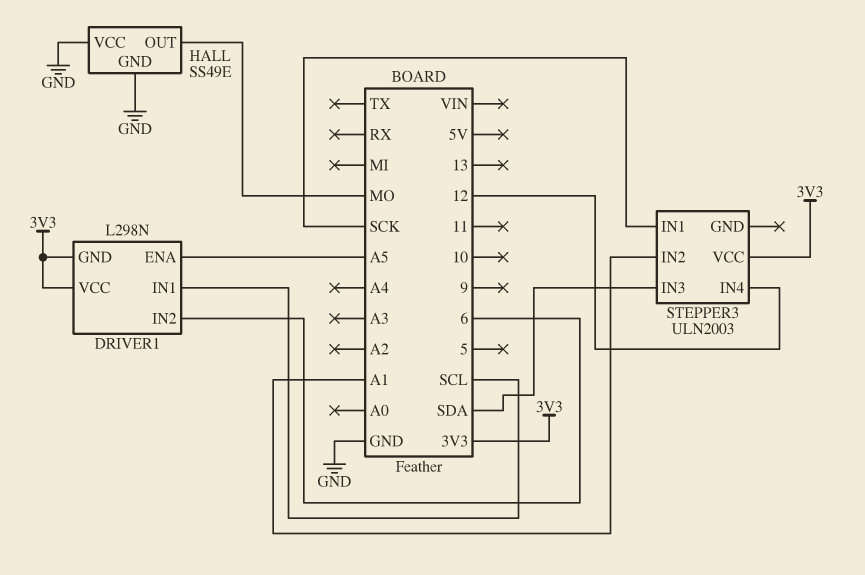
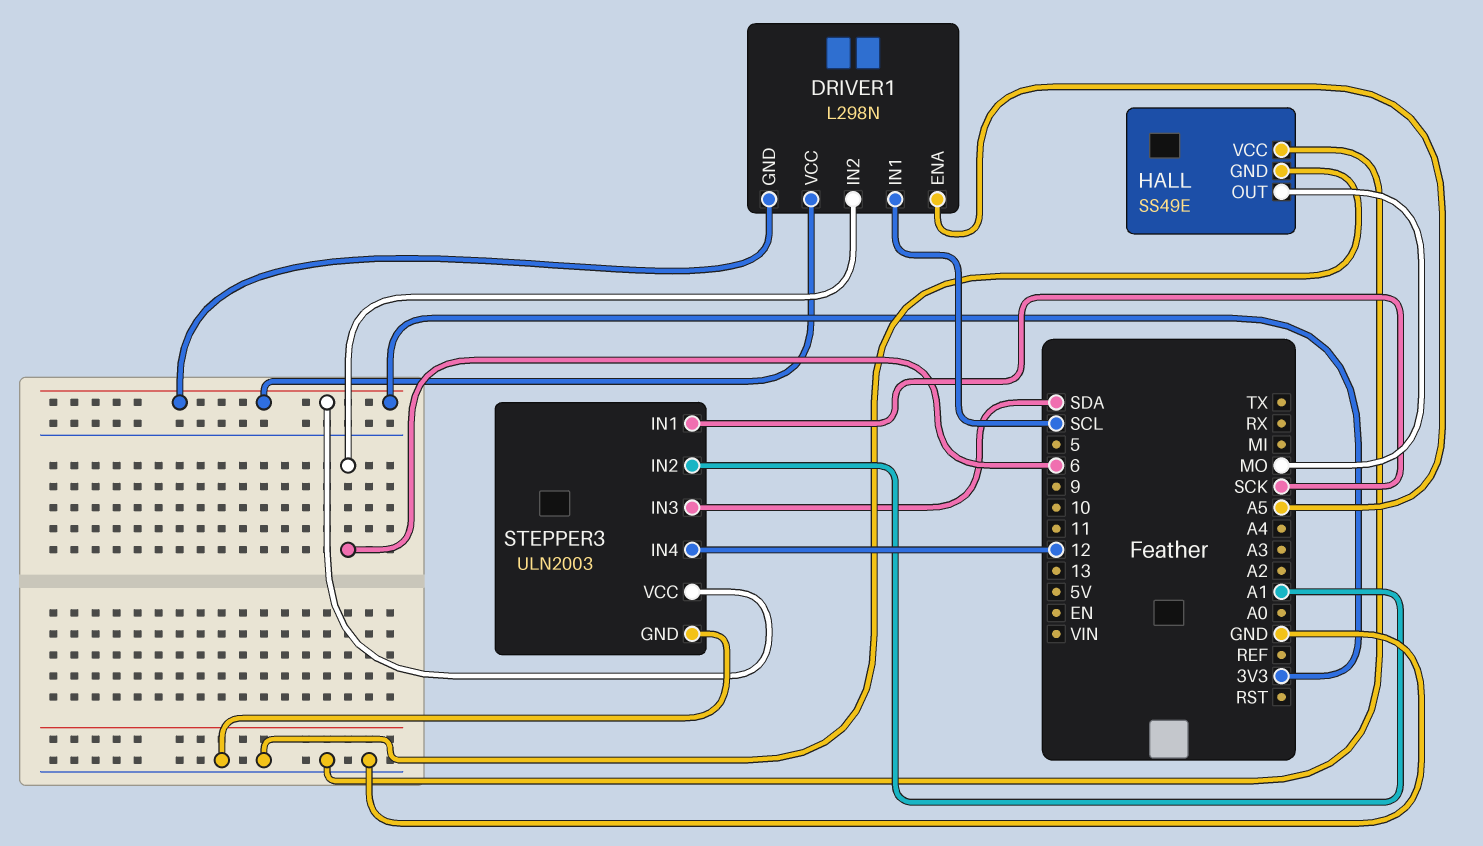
STEPPER3 pin GND: none -> GND

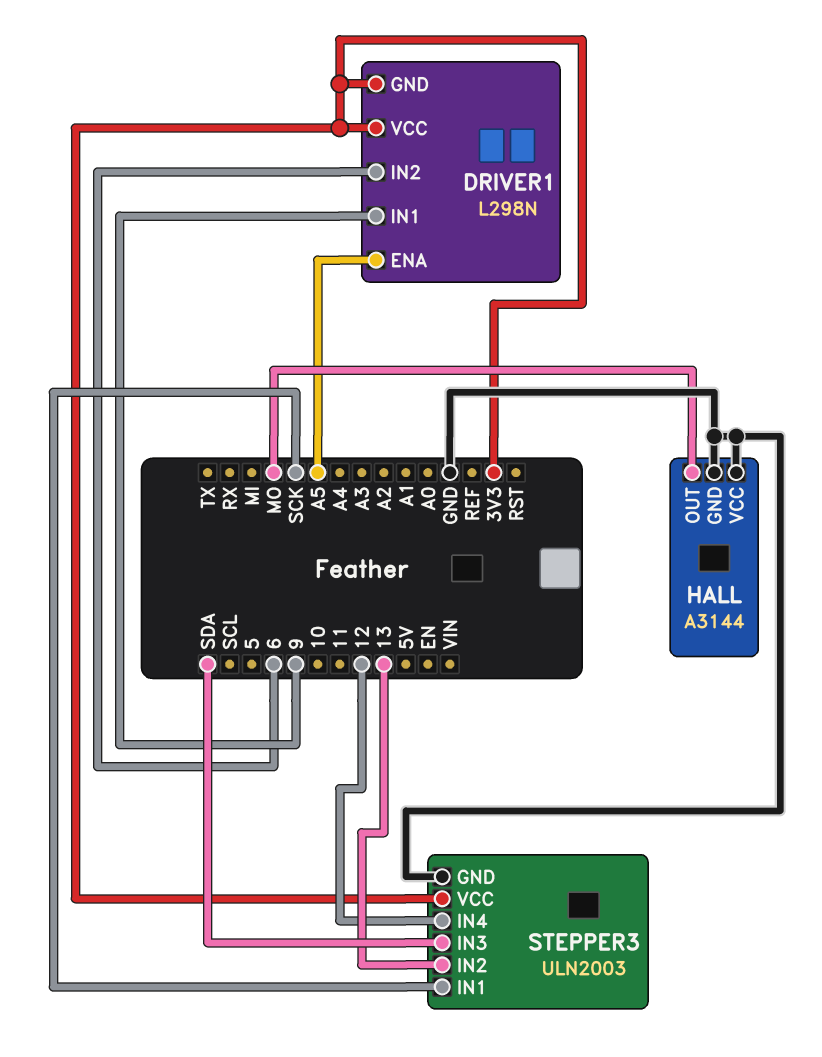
DRIVER1 pin IN1: SCL -> 9
HALL: SS49E -> A3144
STEPPER3 pin IN2: A1 -> 13

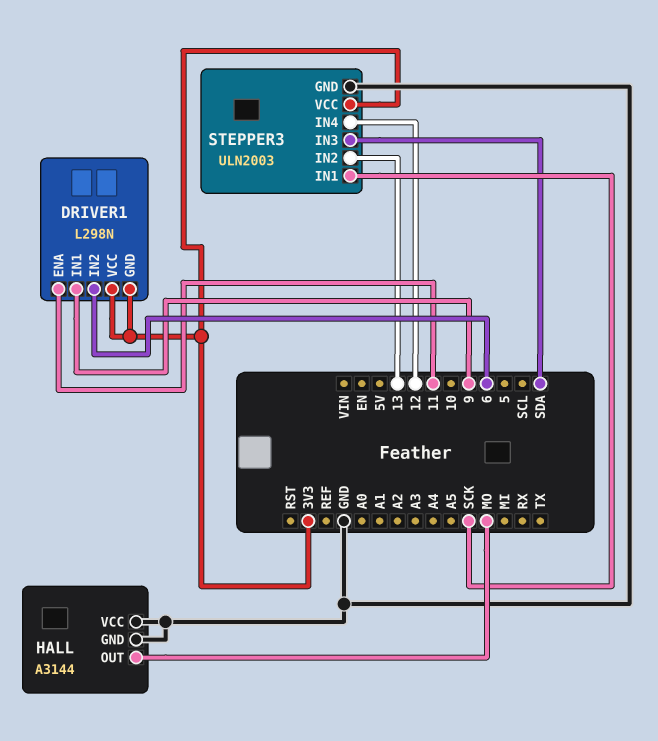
DRIVER1 pin ENA: A5 -> 11

